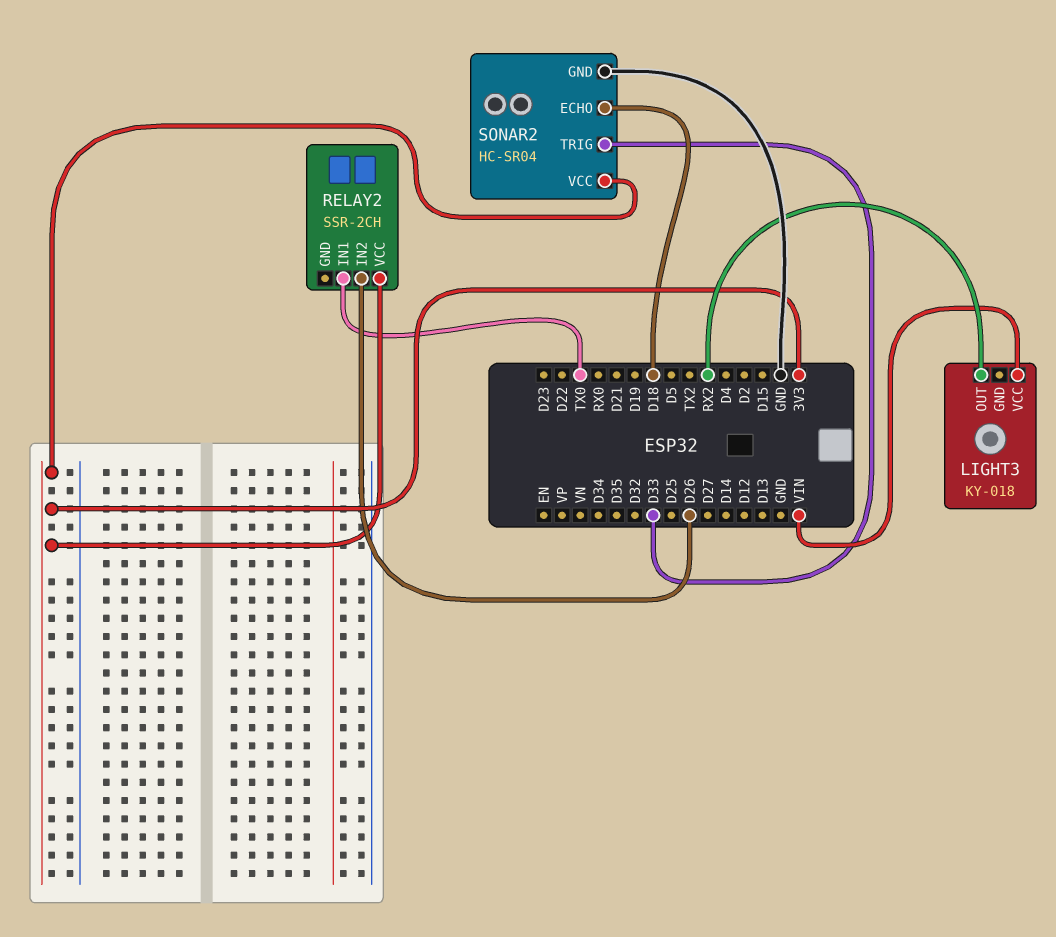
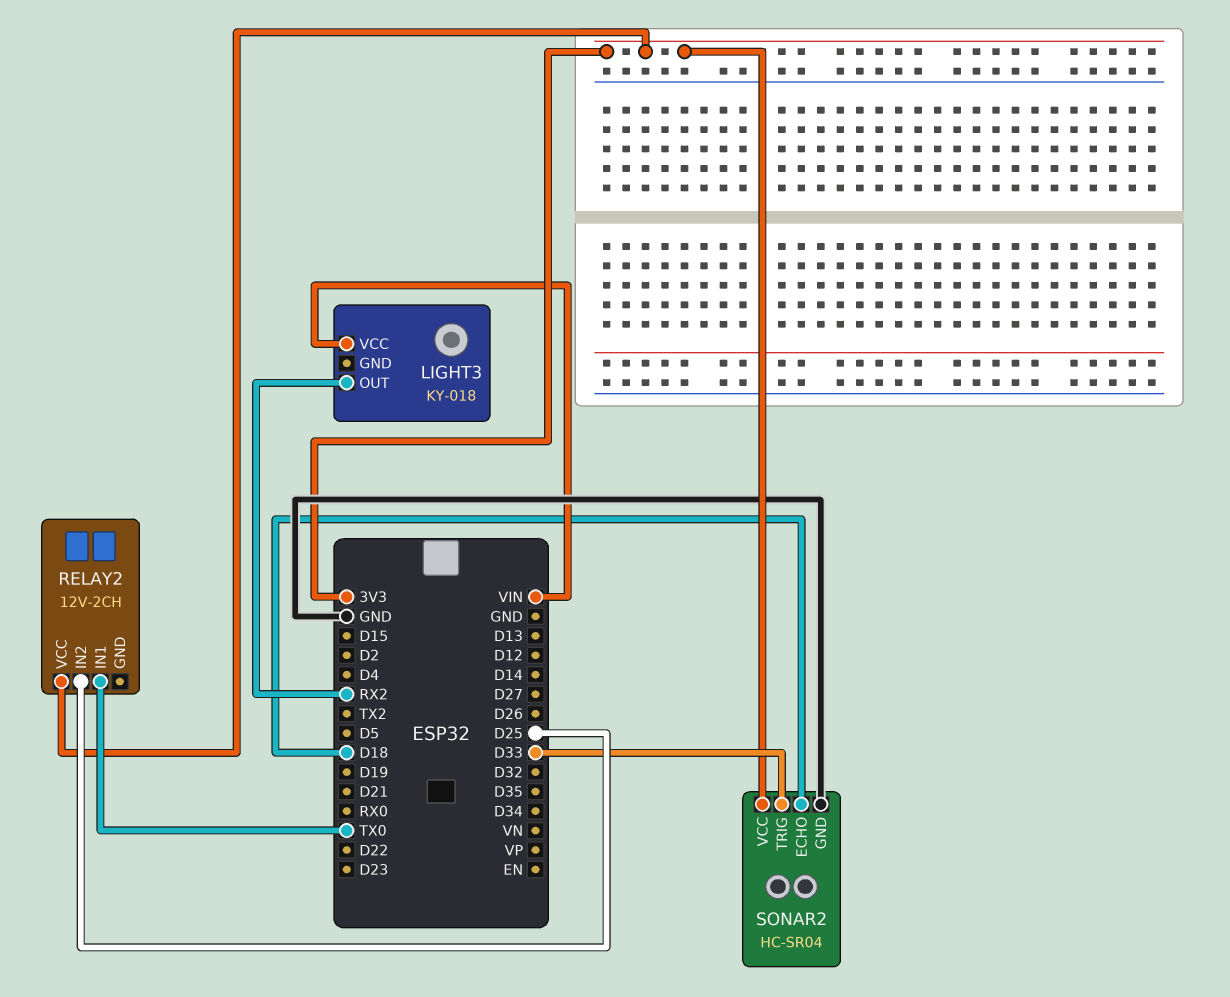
RELAY2: SSR-2CH -> 12V-2CH
RELAY2 pin IN2: D26 -> D25

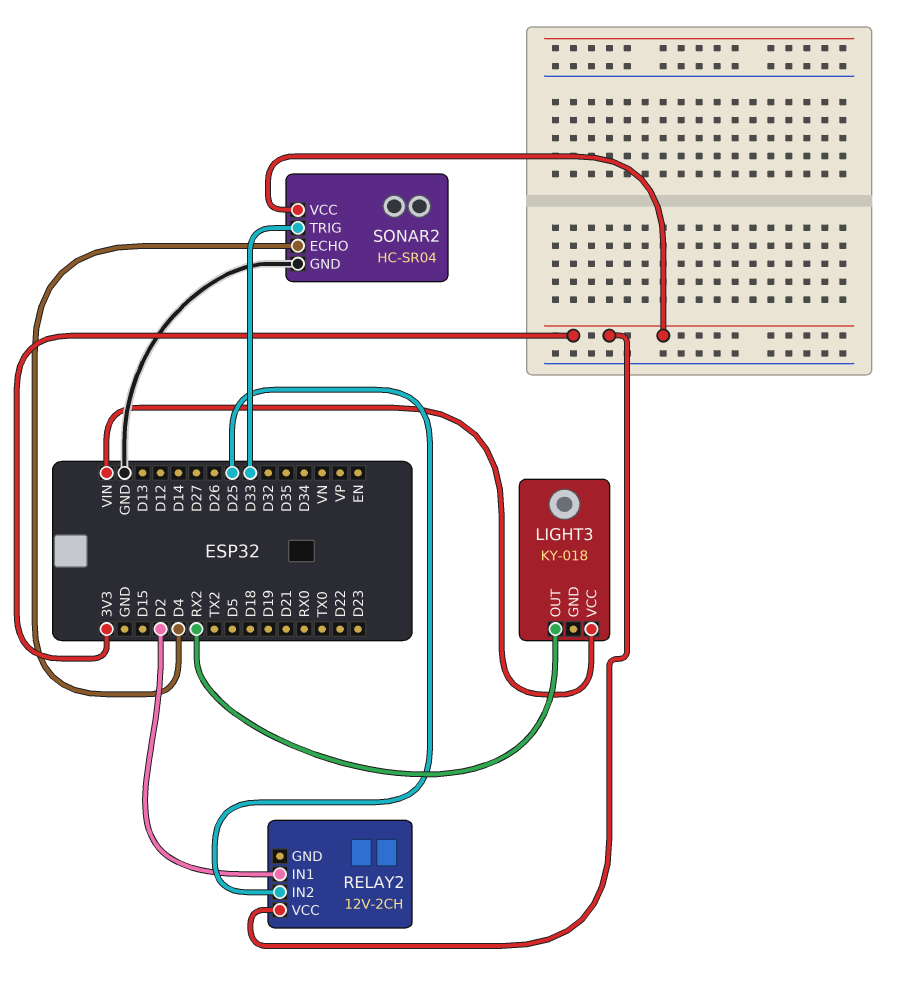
RELAY2 pin IN1: TX0 -> D2
SONAR2 pin ECHO: D18 -> D4

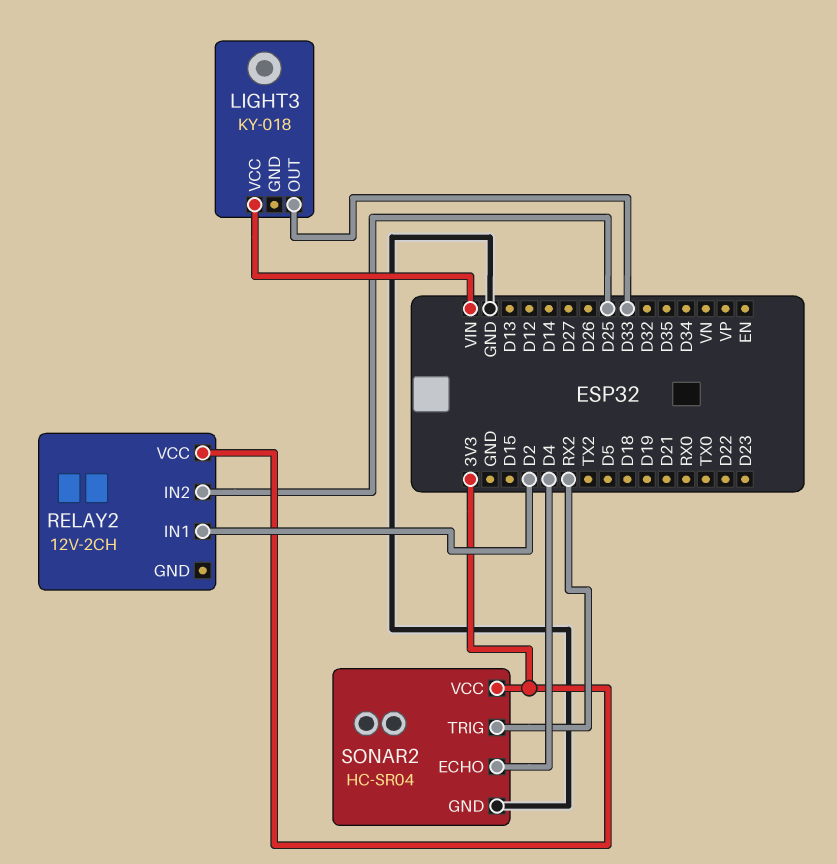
LIGHT3 pin OUT: RX2 -> D33
SONAR2 pin TRIG: D33 -> RX2

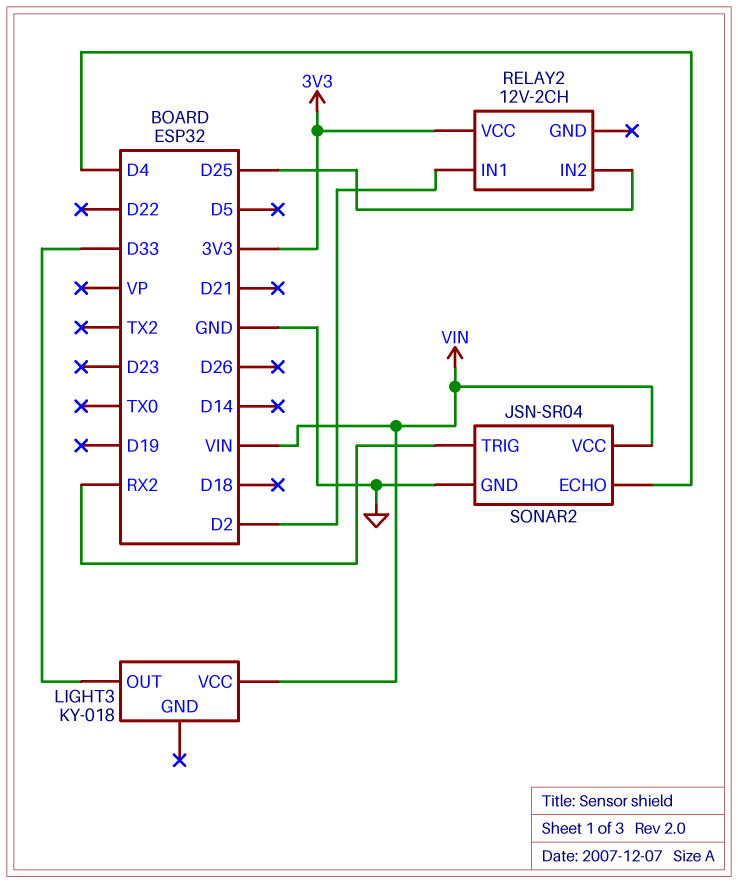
SONAR2: HC-SR04 -> JSN-SR04
SONAR2 pin VCC: 3V3 -> VIN

